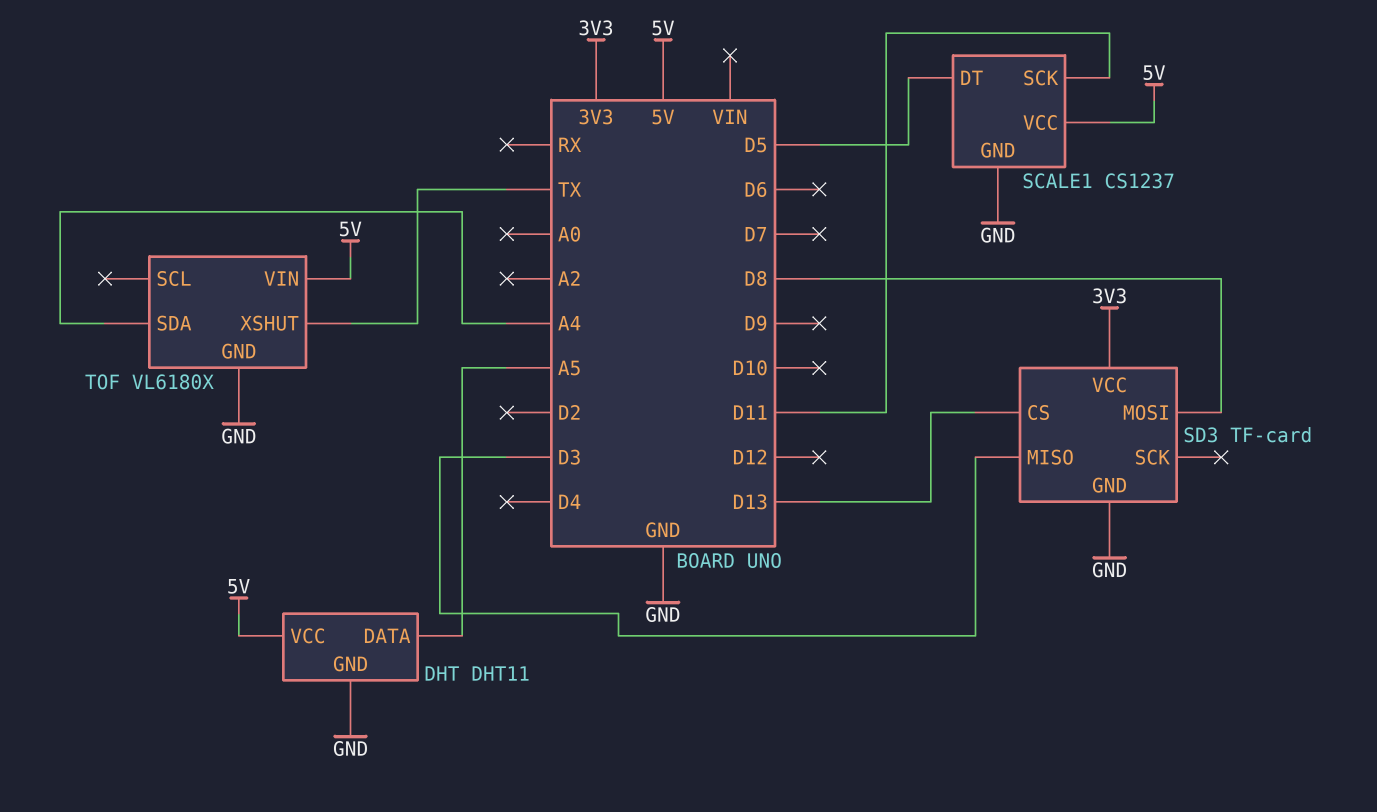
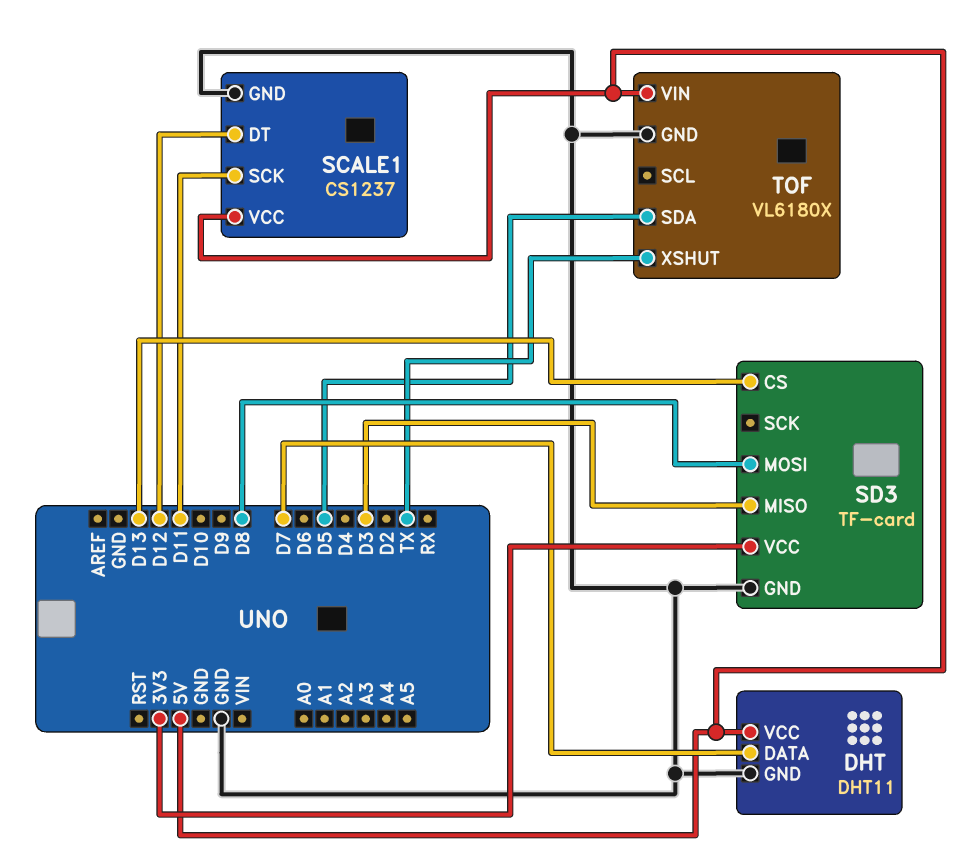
DHT pin DATA: A5 -> D7
SCALE1 pin DT: D5 -> D12
TOF pin SDA: A4 -> D5

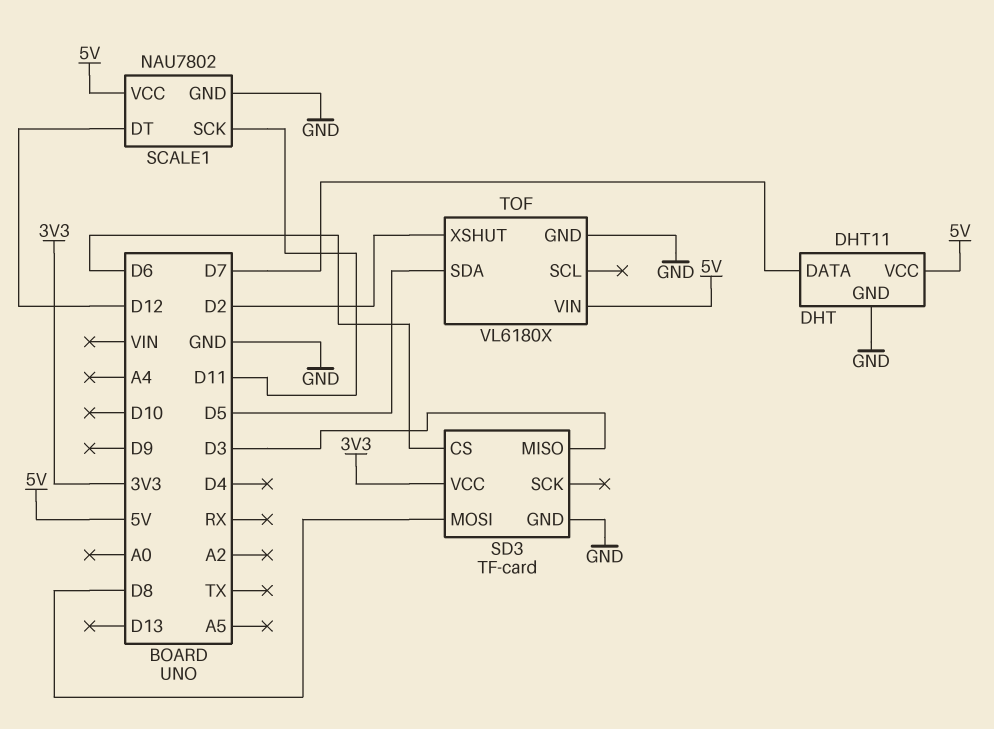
SCALE1: CS1237 -> NAU7802
SD3 pin CS: D13 -> D6
TOF pin XSHUT: TX -> D2

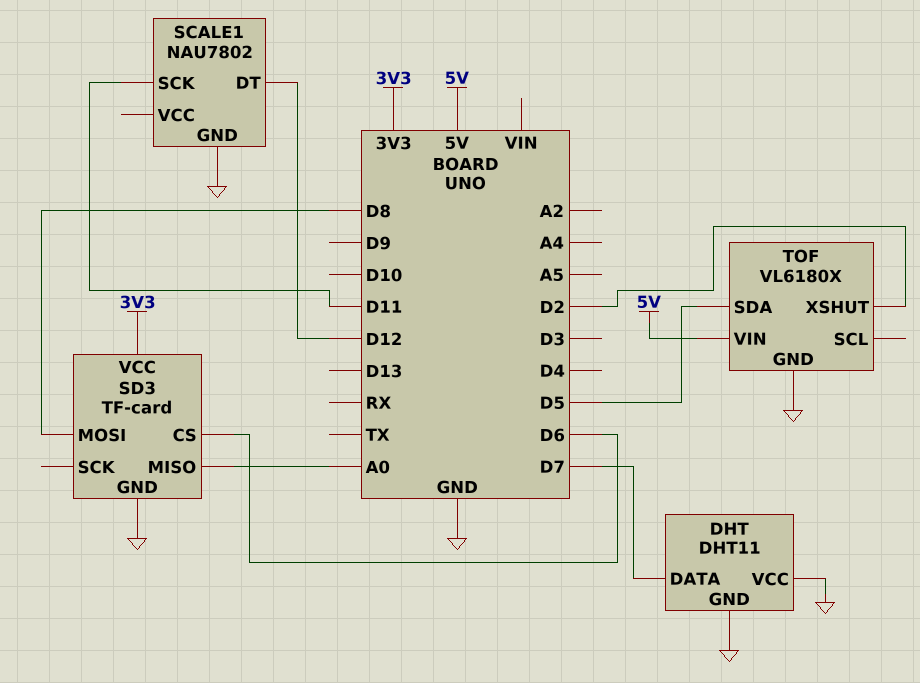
DHT pin VCC: 5V -> GND
SCALE1 pin VCC: 5V -> none
SD3 pin MISO: D3 -> A0

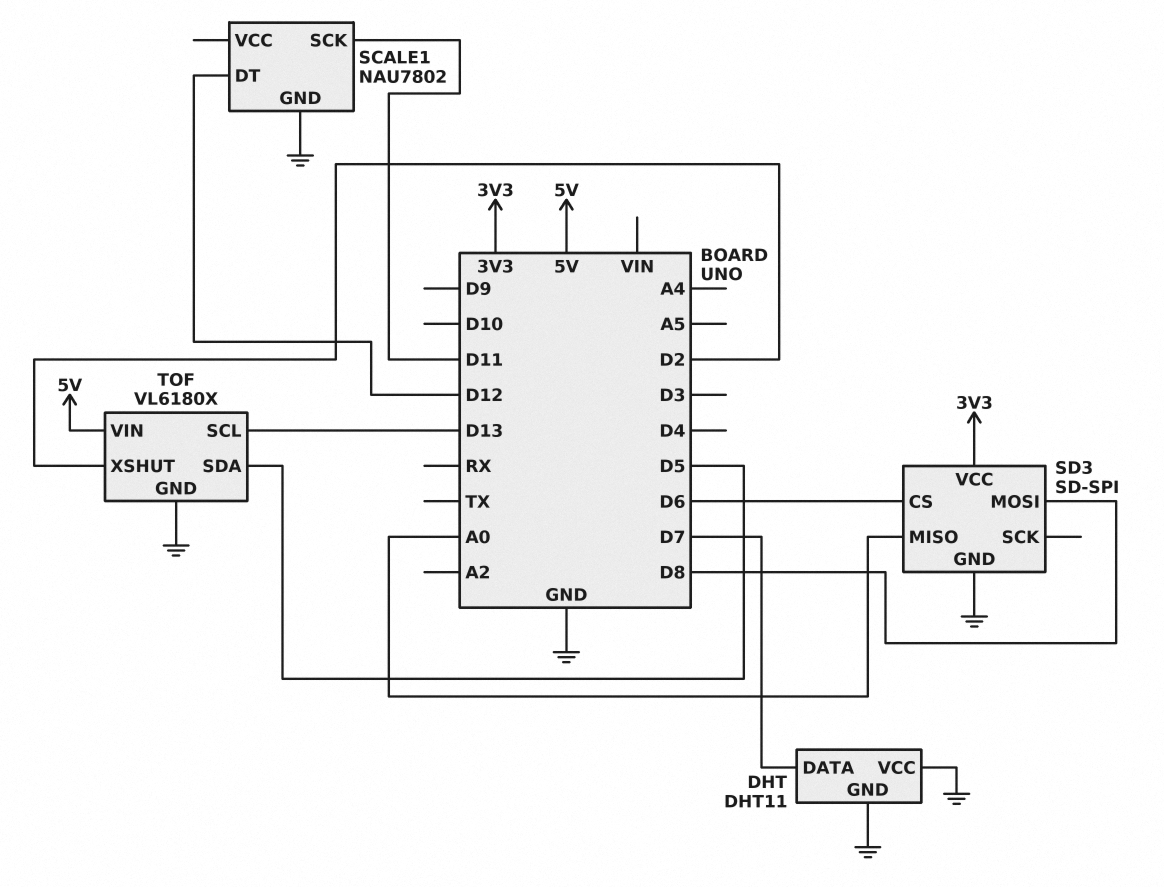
SD3: TF-card -> SD-SPI
TOF pin SCL: none -> D13

